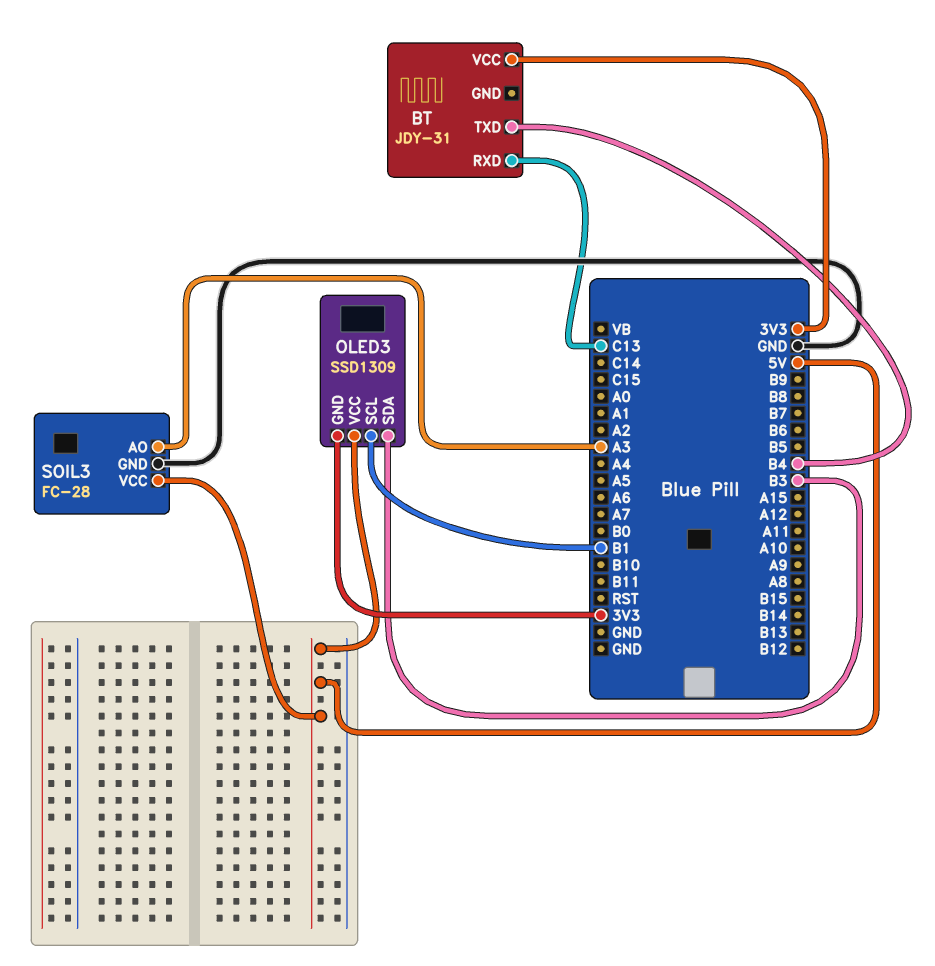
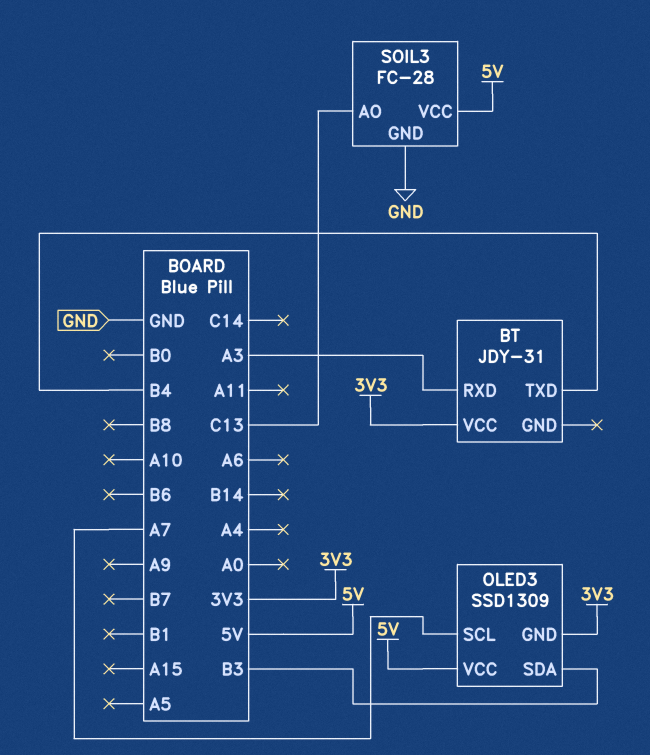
BT pin RXD: C13 -> A3
OLED3 pin SCL: B1 -> A7
SOIL3 pin AO: A3 -> C13

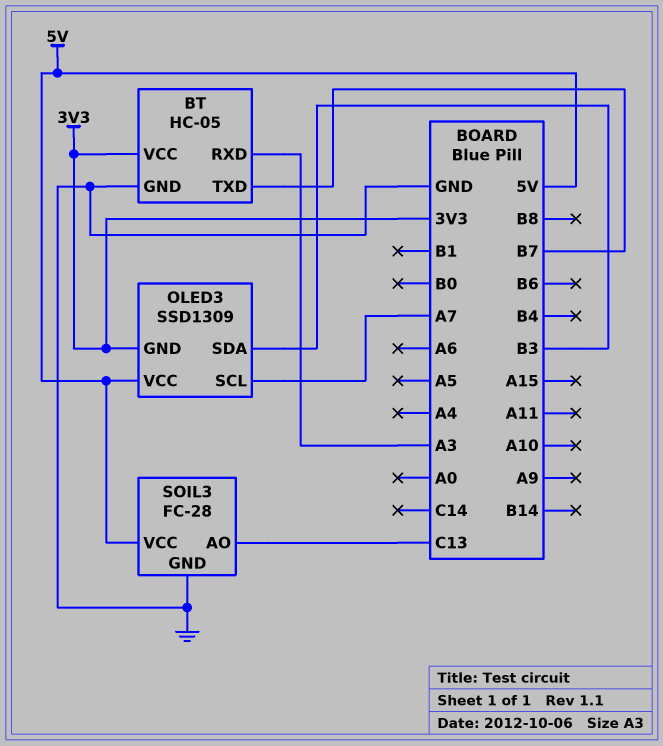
BT: JDY-31 -> HC-05
BT pin GND: none -> GND
BT pin TXD: B4 -> B7

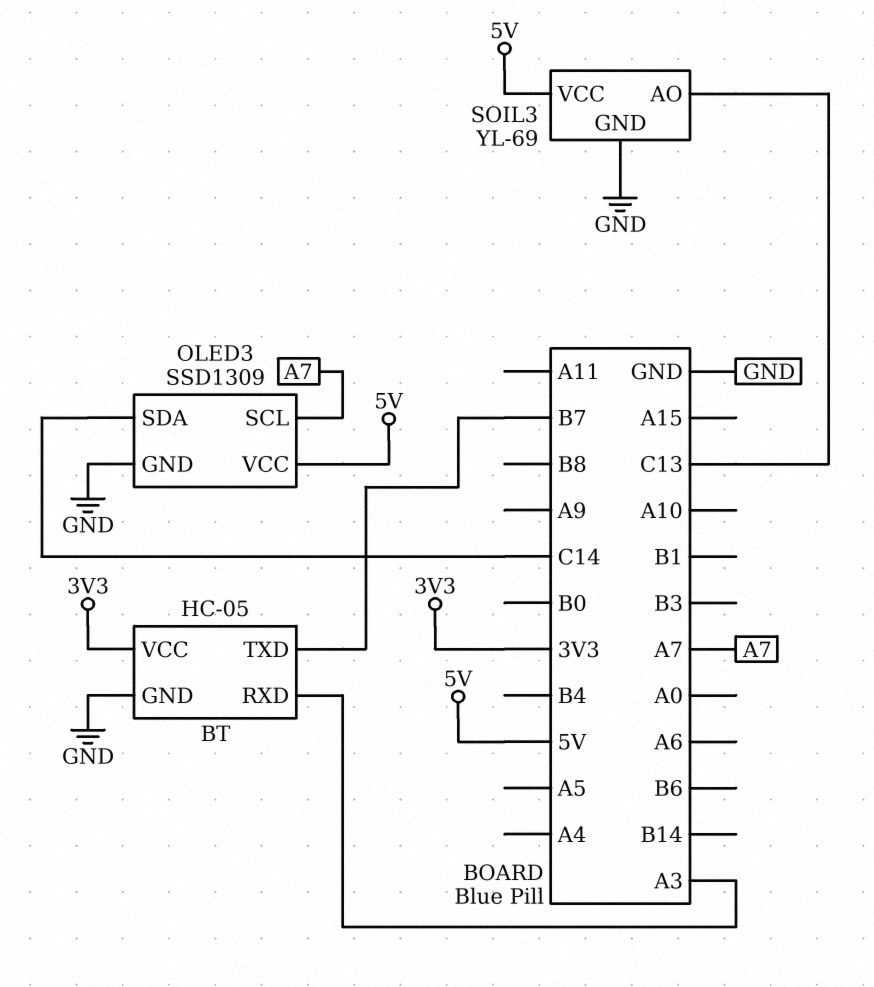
OLED3 pin GND: 3V3 -> GND
OLED3 pin SDA: B3 -> C14
SOIL3: FC-28 -> YL-69

